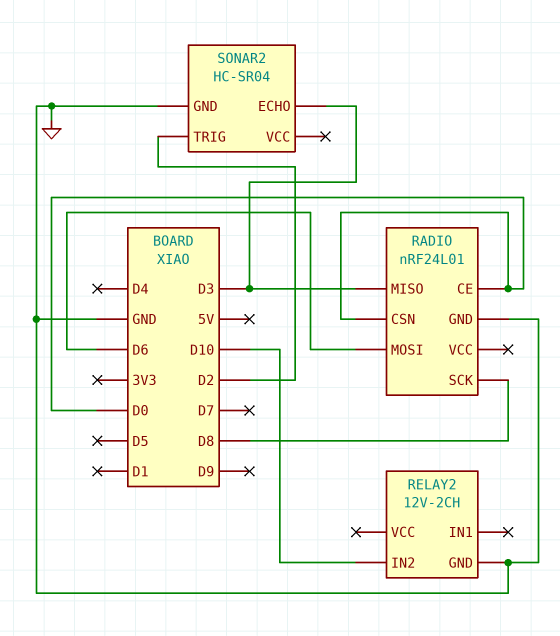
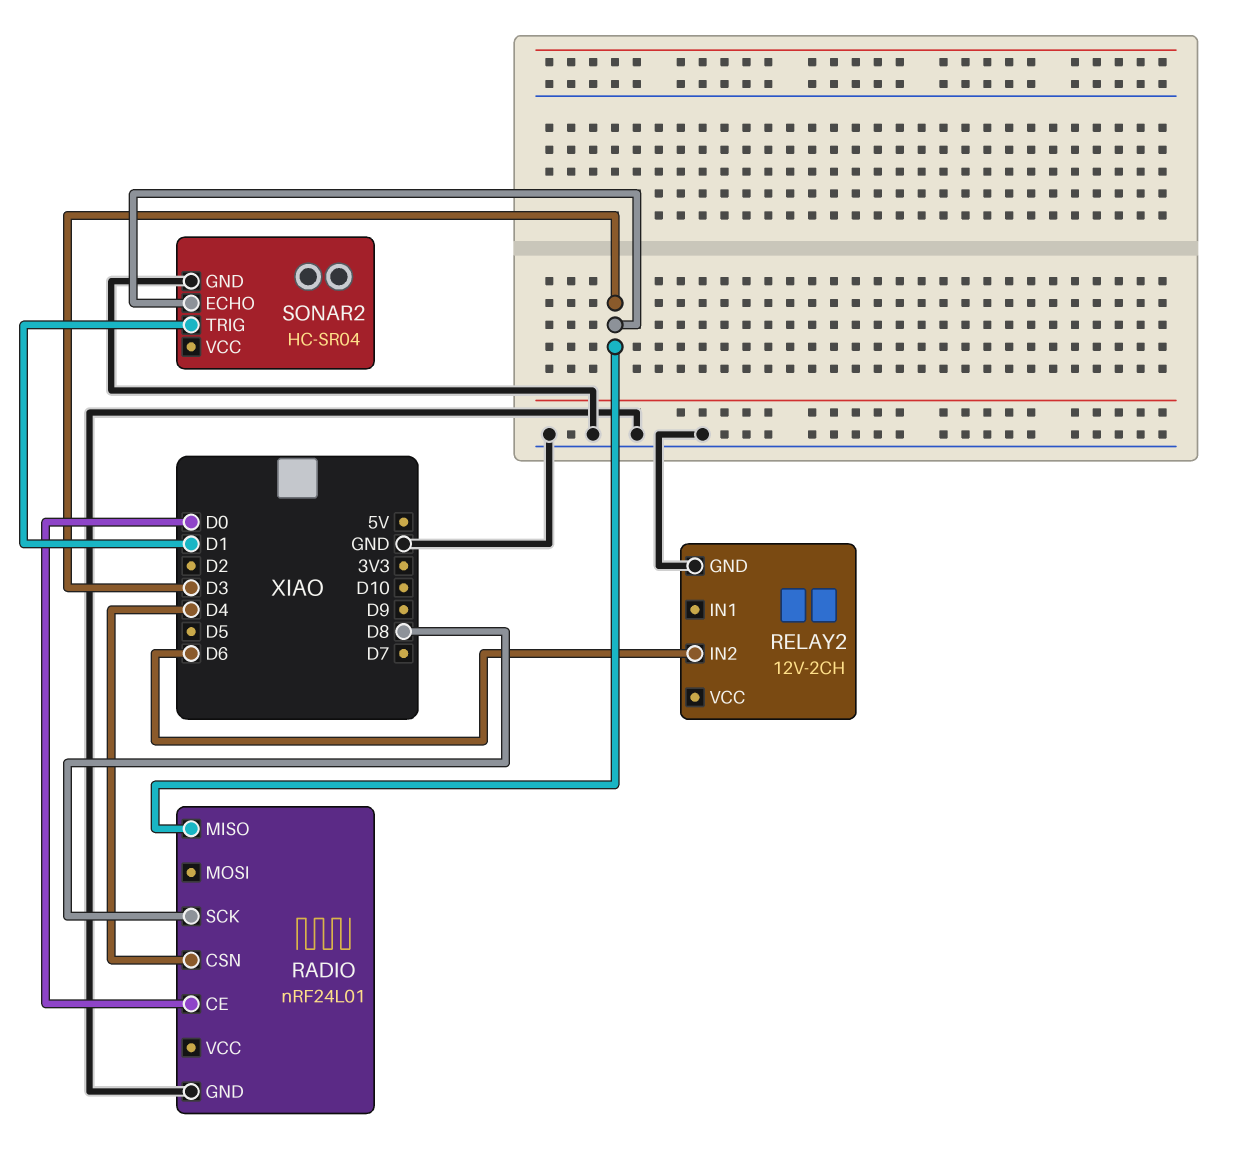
RADIO pin CSN: D0 -> D4
RADIO pin MOSI: D6 -> none
RELAY2 pin IN2: D10 -> D6
SONAR2 pin TRIG: D2 -> D1

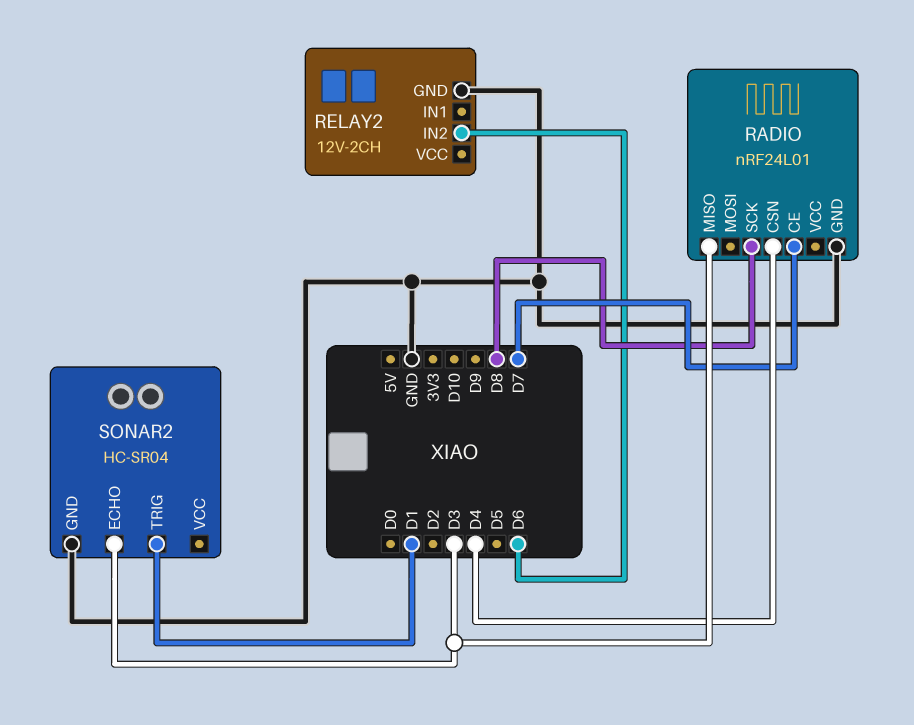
RADIO pin CE: D0 -> D7

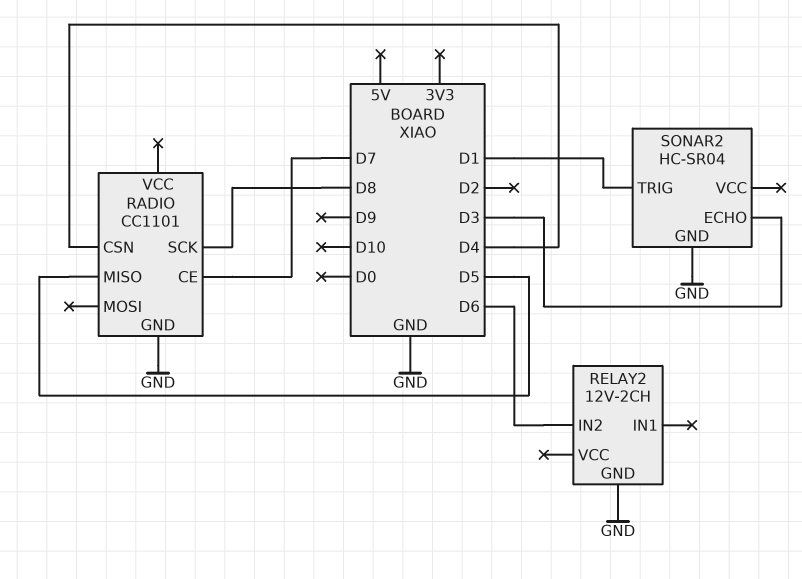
RADIO: nRF24L01 -> CC1101
RADIO pin MISO: D3 -> D5

